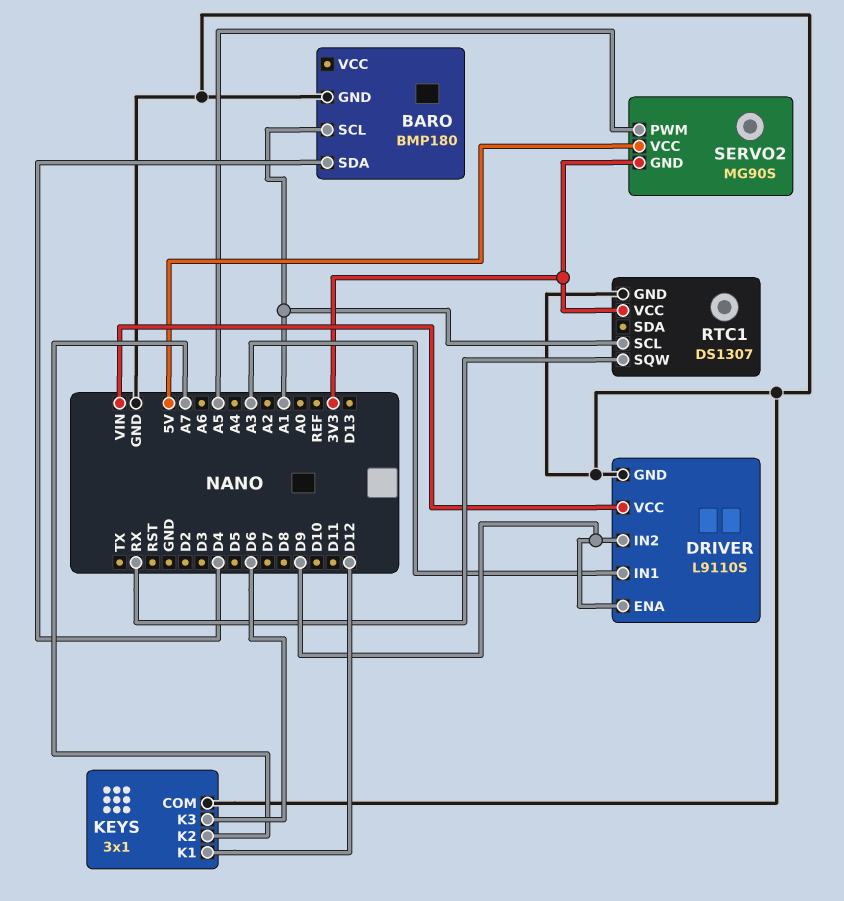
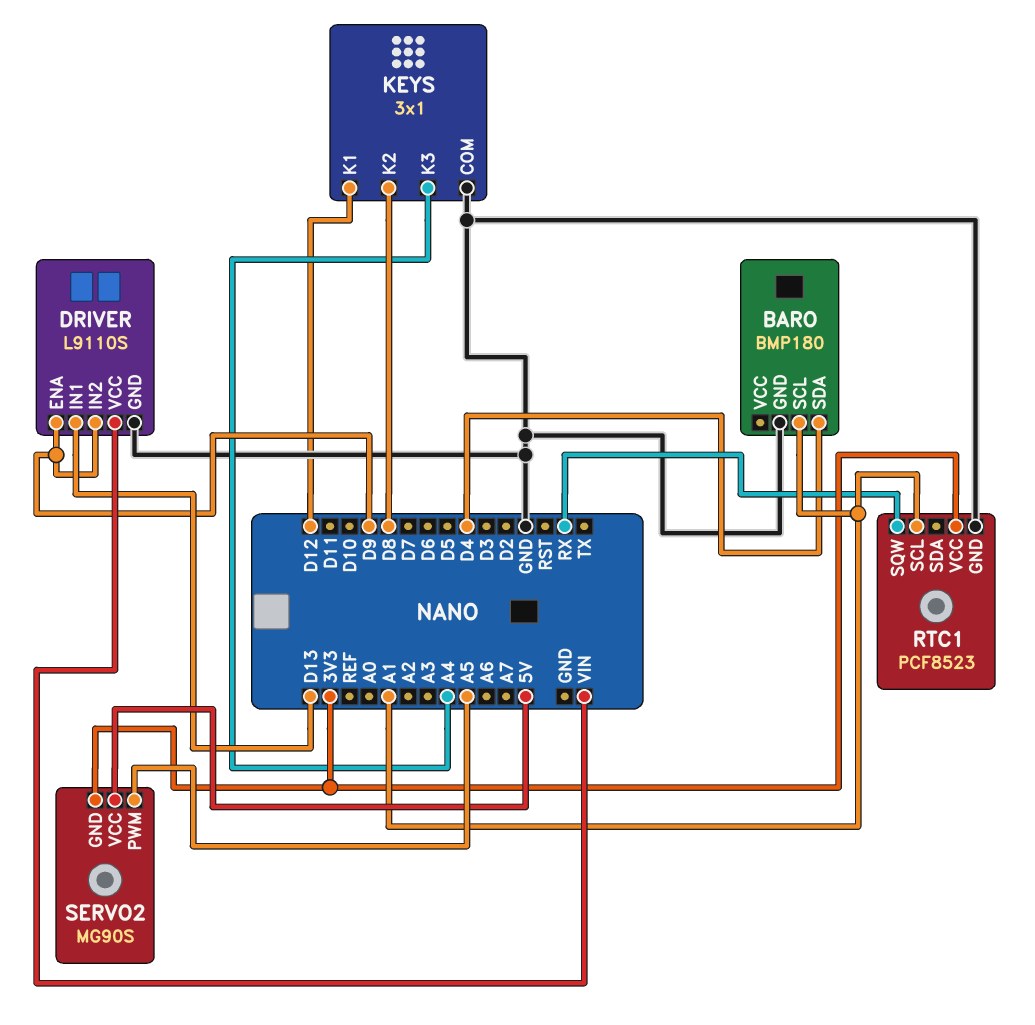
DRIVER pin IN1: A3 -> D13
KEYS pin K2: A7 -> D8
KEYS pin K3: D6 -> A4
RTC1: DS1307 -> PCF8523

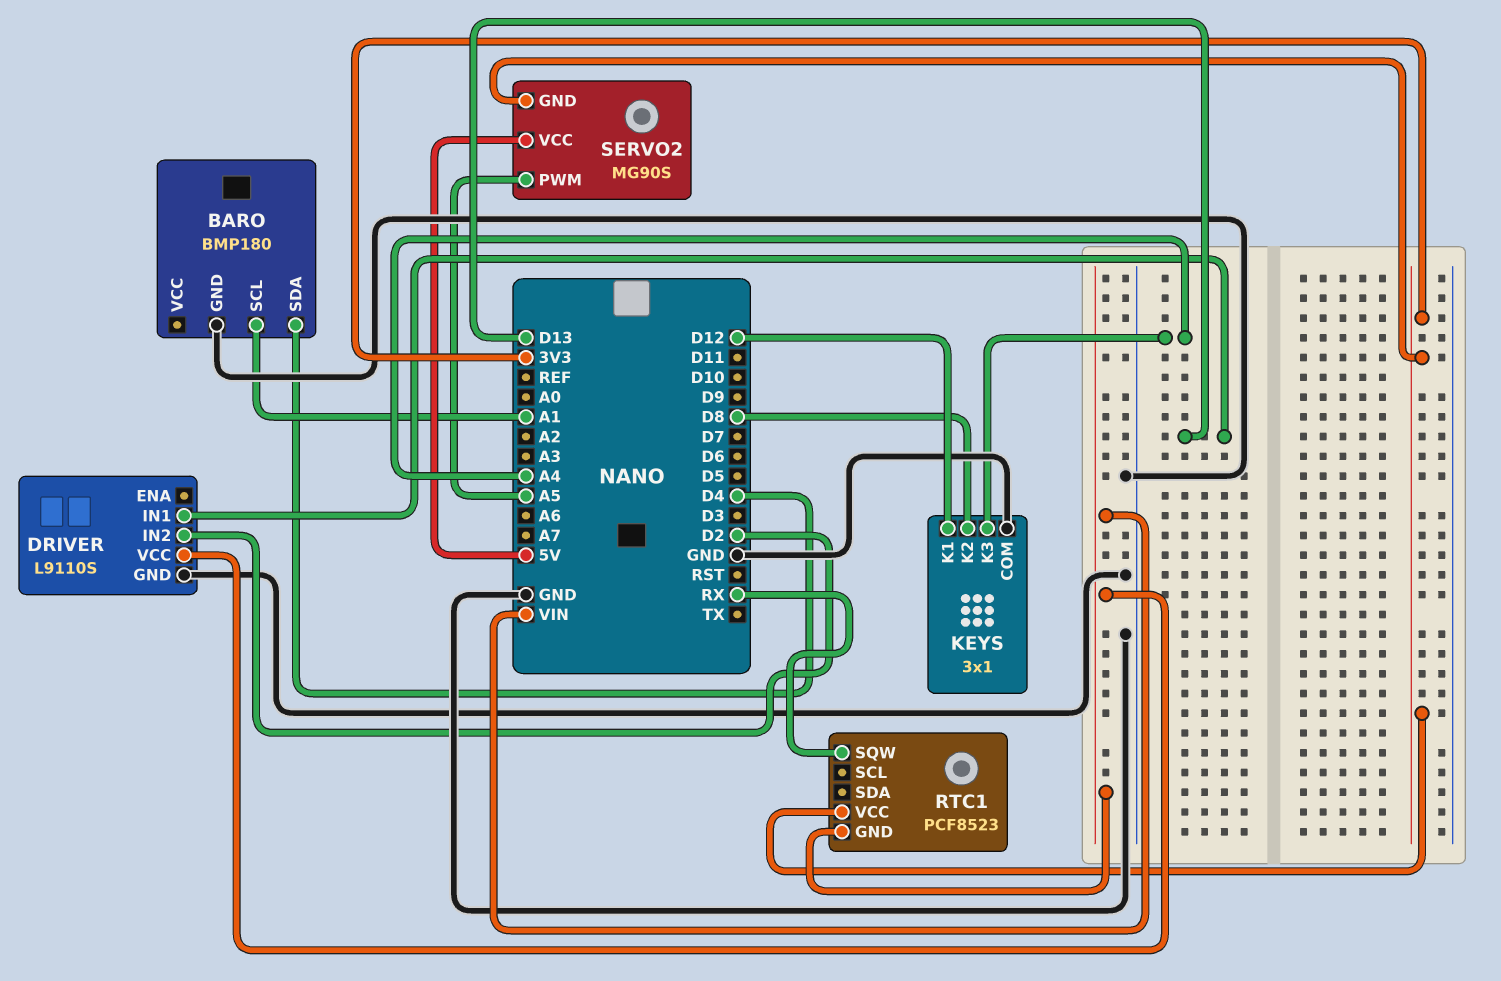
DRIVER pin ENA: D9 -> none
DRIVER pin IN2: D9 -> D2
RTC1 pin GND: GND -> VIN
RTC1 pin SCL: A1 -> none

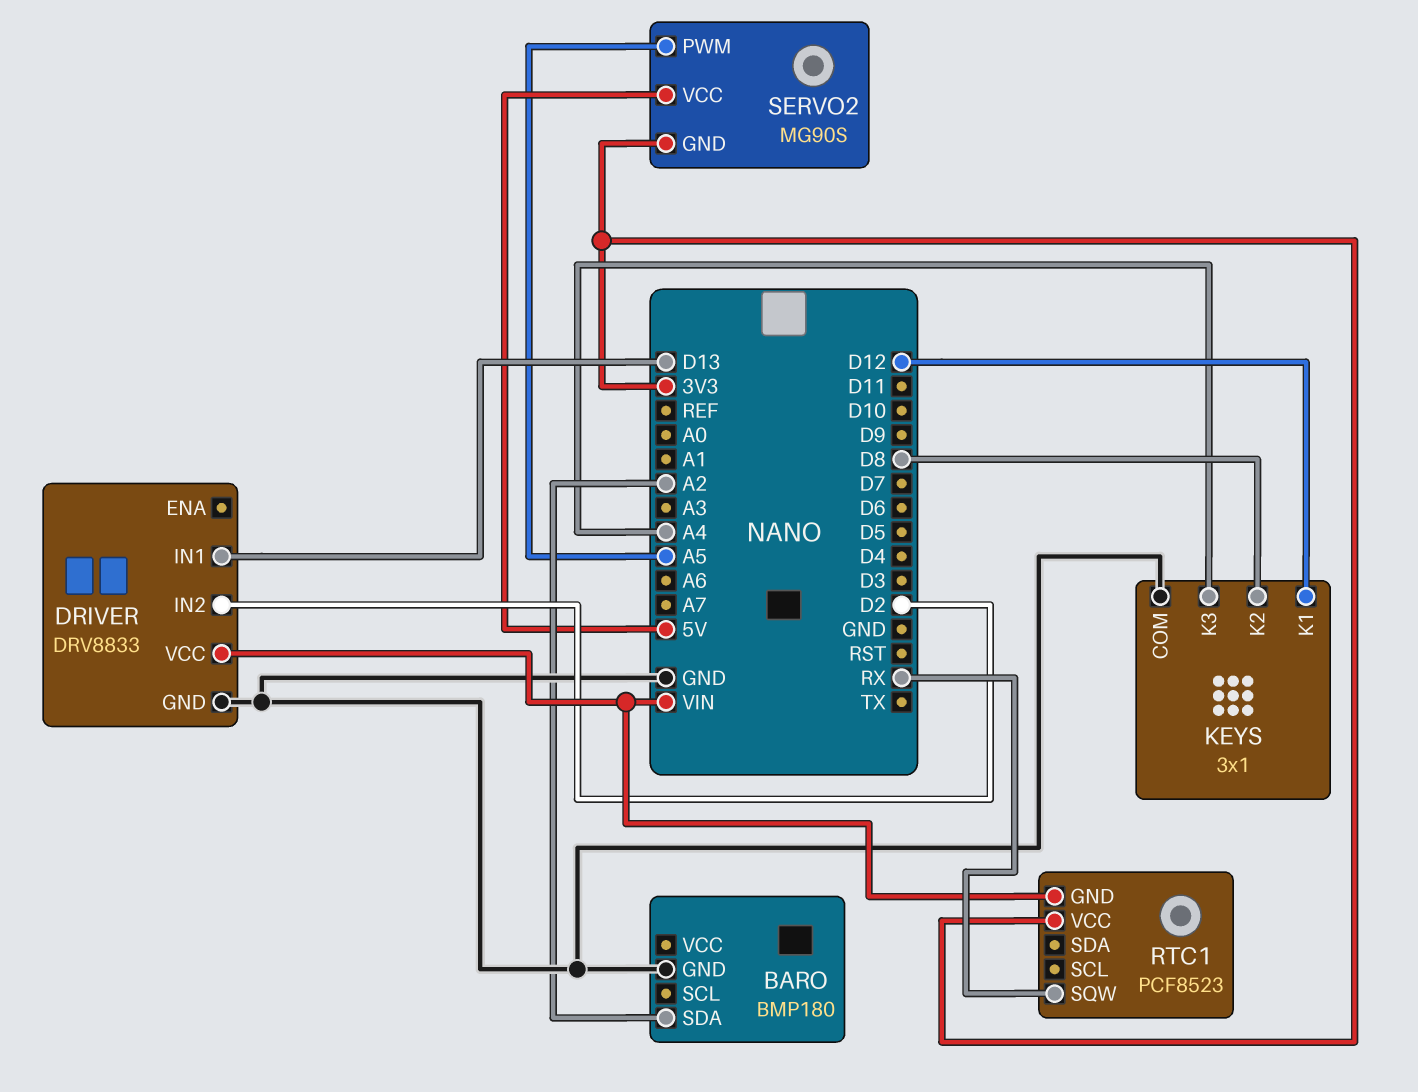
BARO pin SCL: A1 -> none
BARO pin SDA: D4 -> A2
DRIVER: L9110S -> DRV8833

